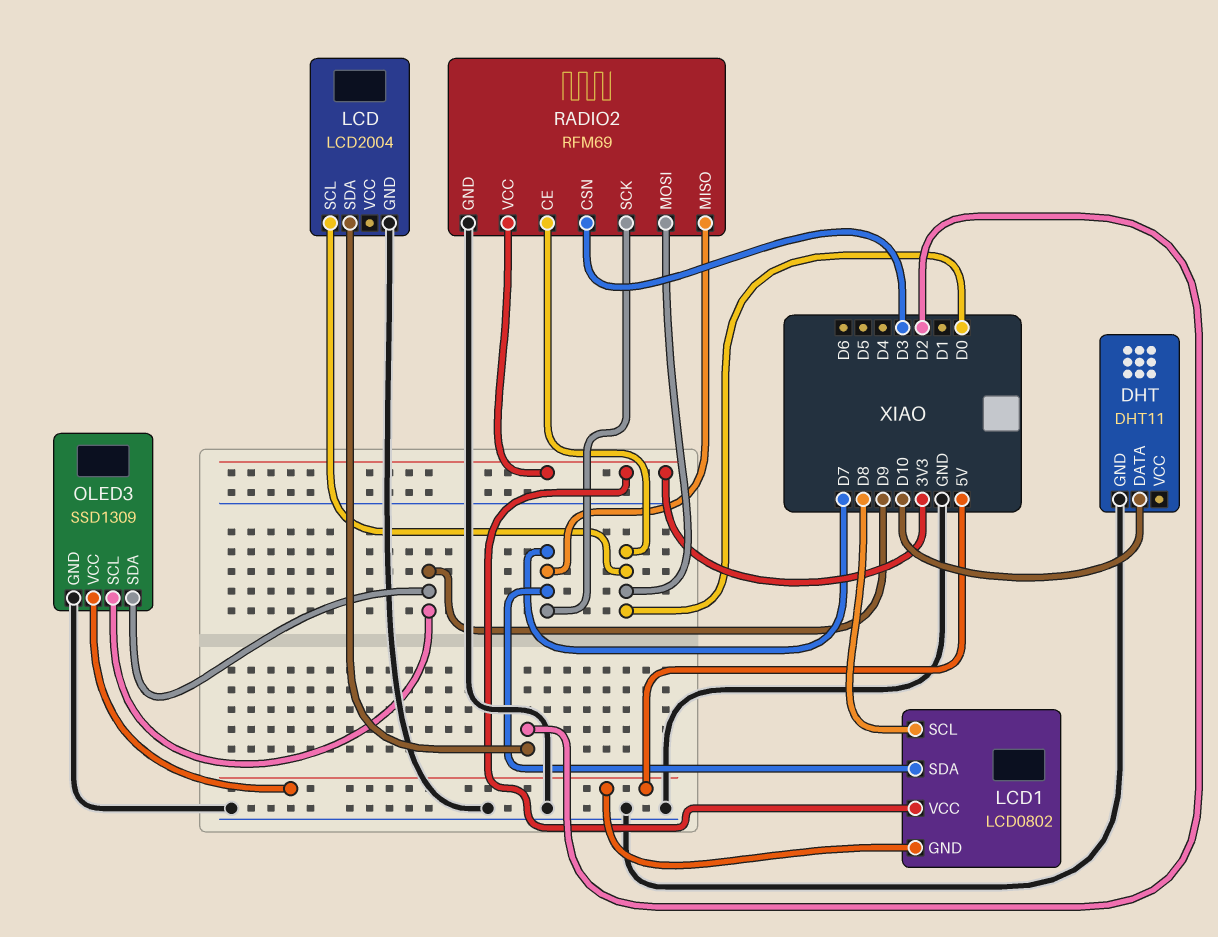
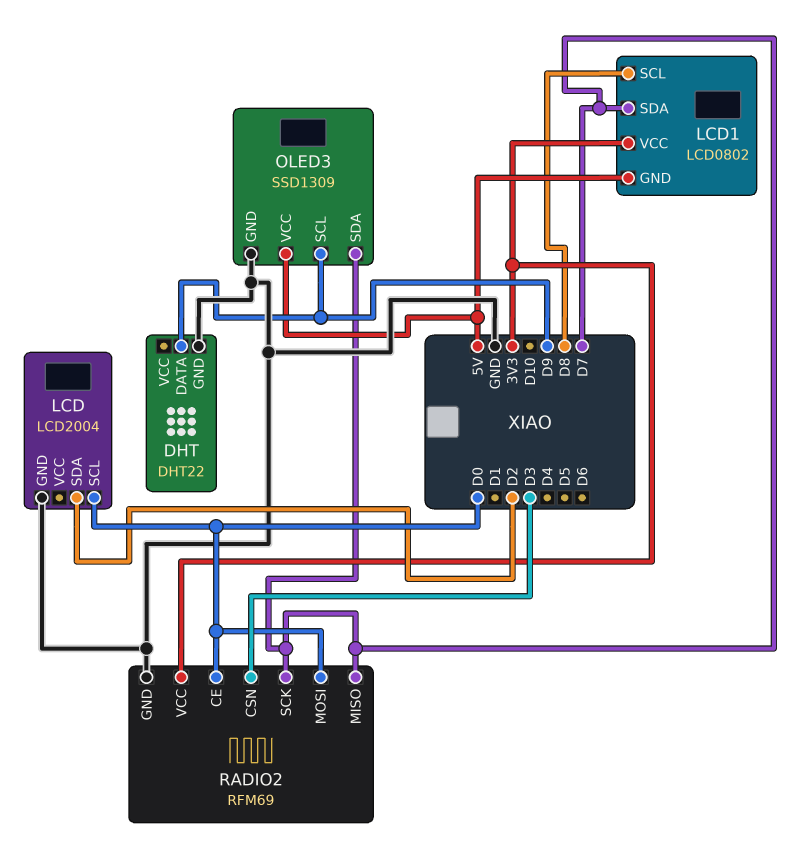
DHT: DHT11 -> DHT22
DHT pin DATA: D10 -> D9
OLED3 pin SDA: D9 -> D7

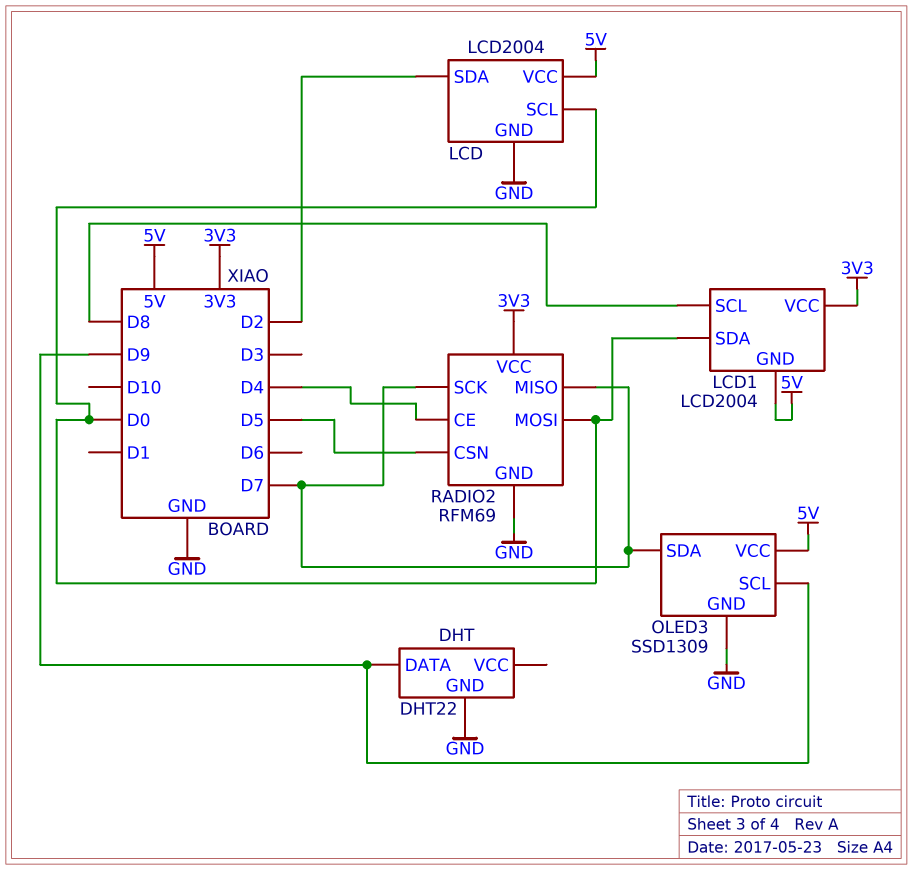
LCD pin VCC: none -> 5V
LCD1: LCD0802 -> LCD2004
LCD1 pin SDA: D7 -> D0
RADIO2 pin CE: D0 -> D4
RADIO2 pin CSN: D3 -> D5

